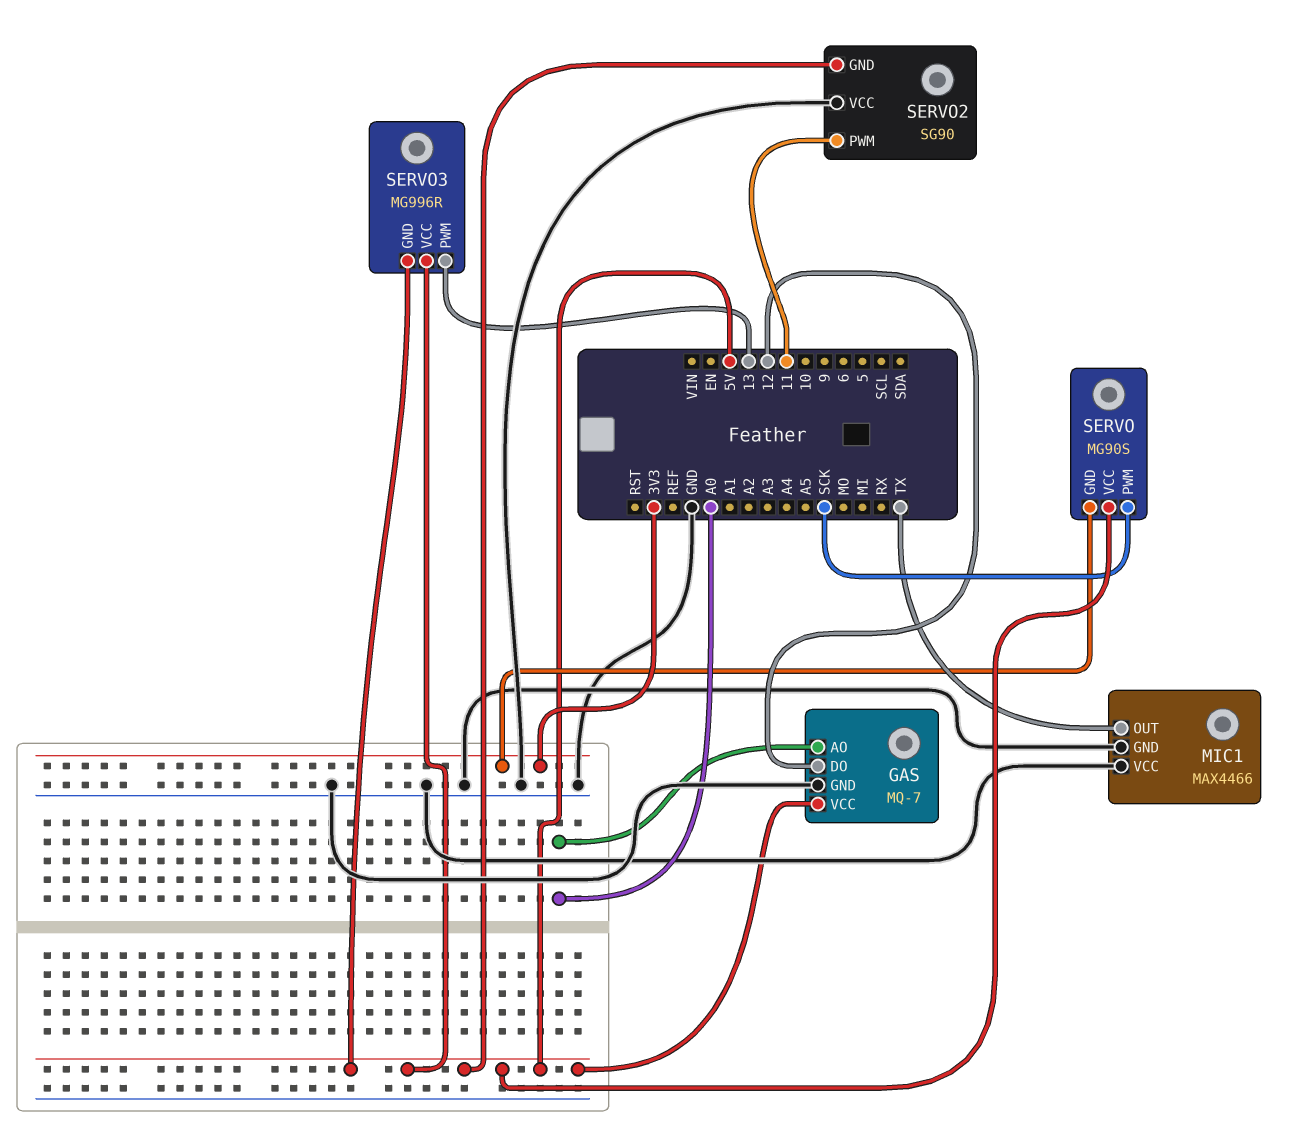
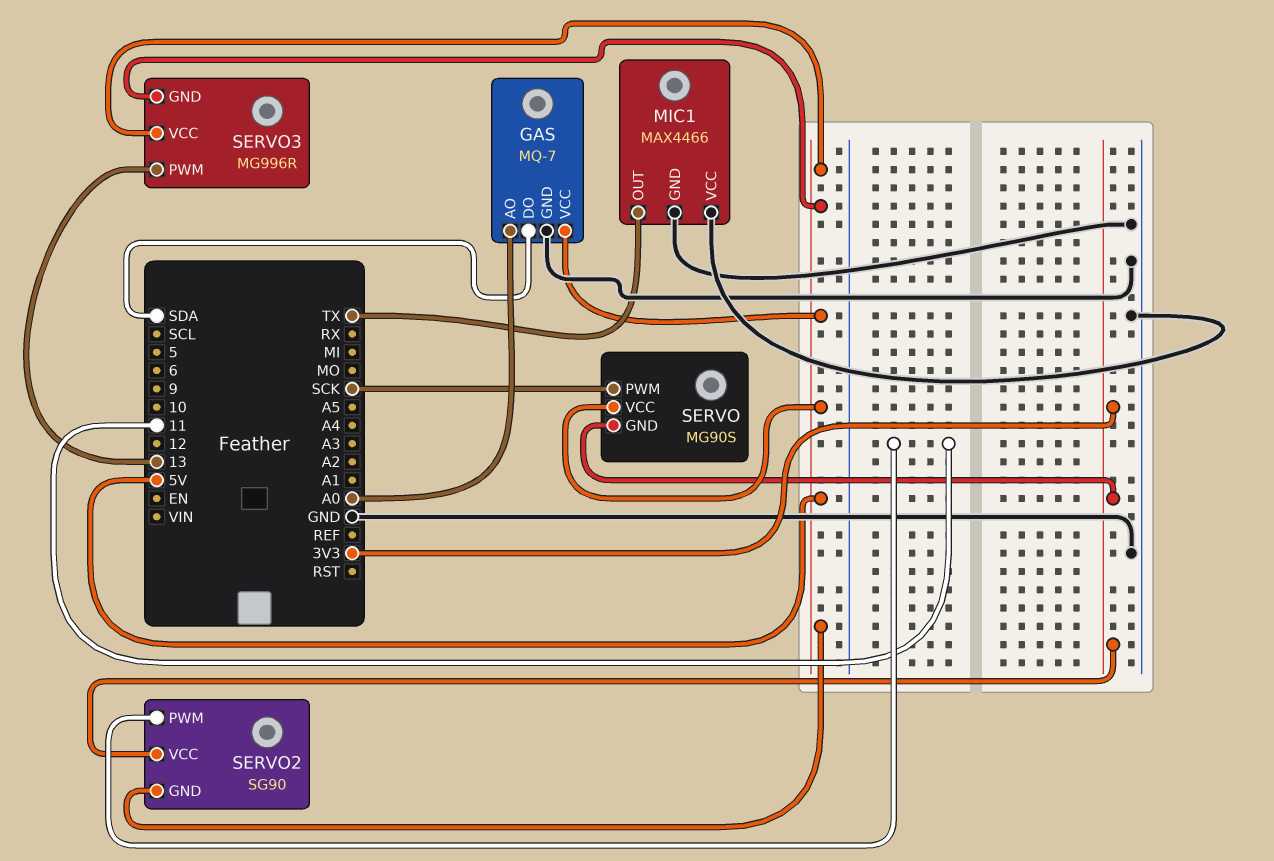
GAS pin DO: 12 -> SDA
SERVO2 pin VCC: GND -> 3V3

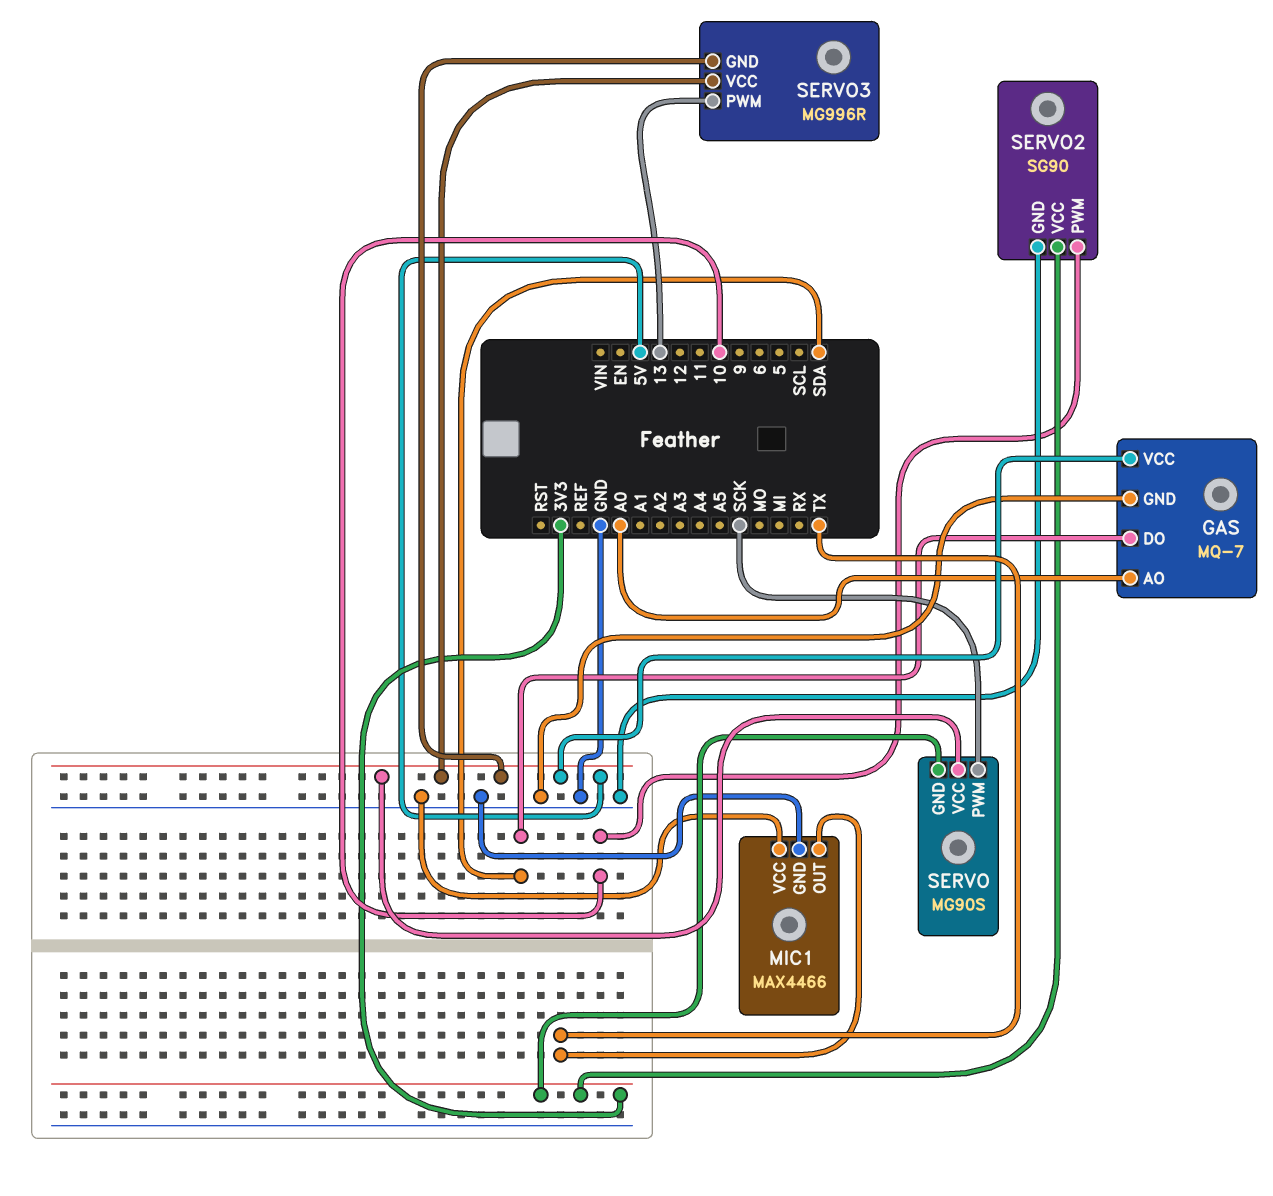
SERVO2 pin GND: 5V -> GND
SERVO2 pin PWM: 11 -> 10

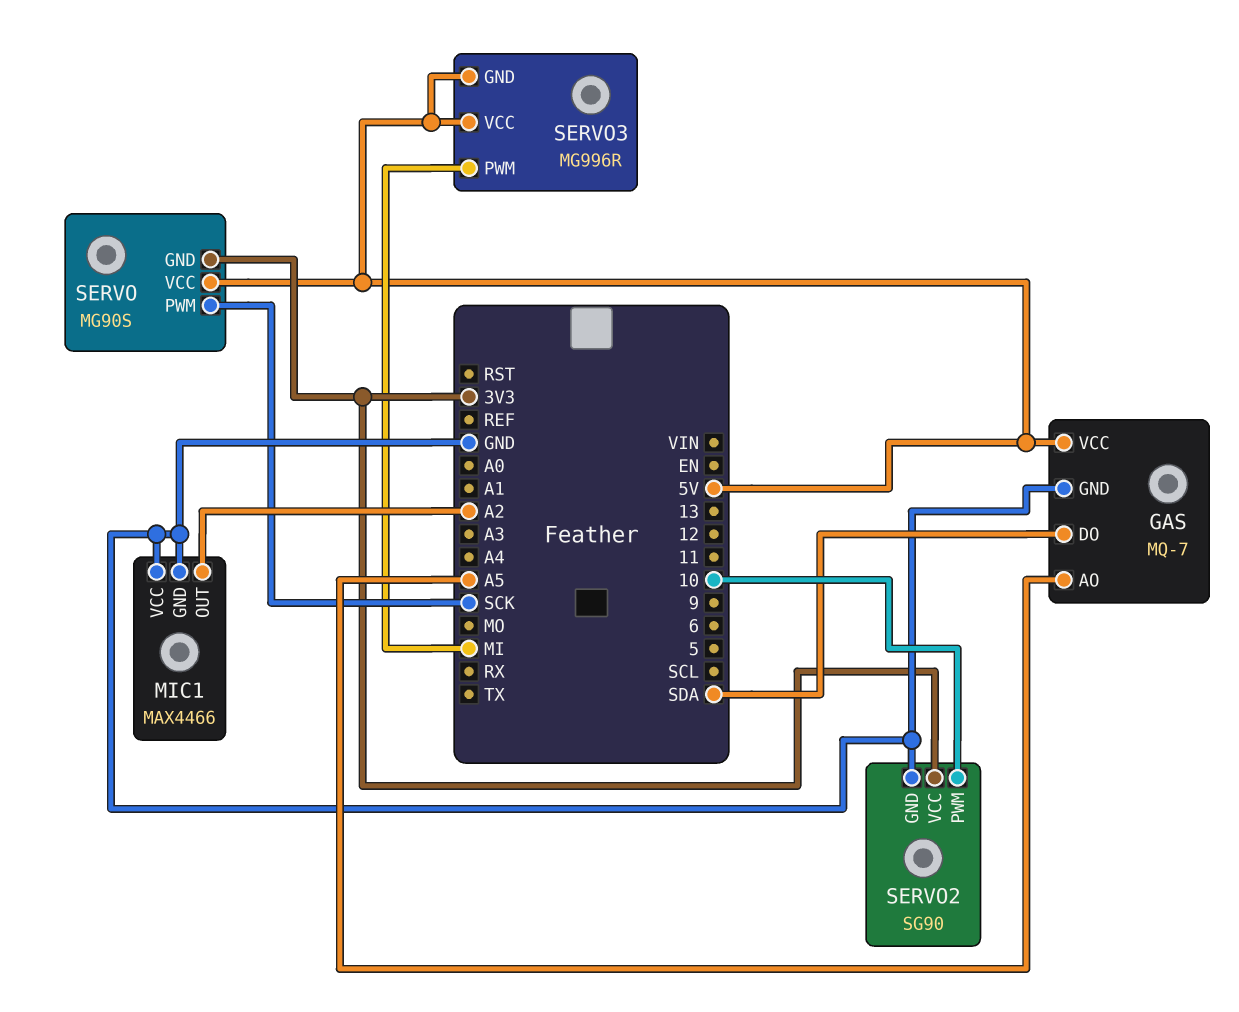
GAS pin AO: A0 -> A5
MIC1 pin OUT: TX -> A2
SERVO3 pin PWM: 13 -> MI

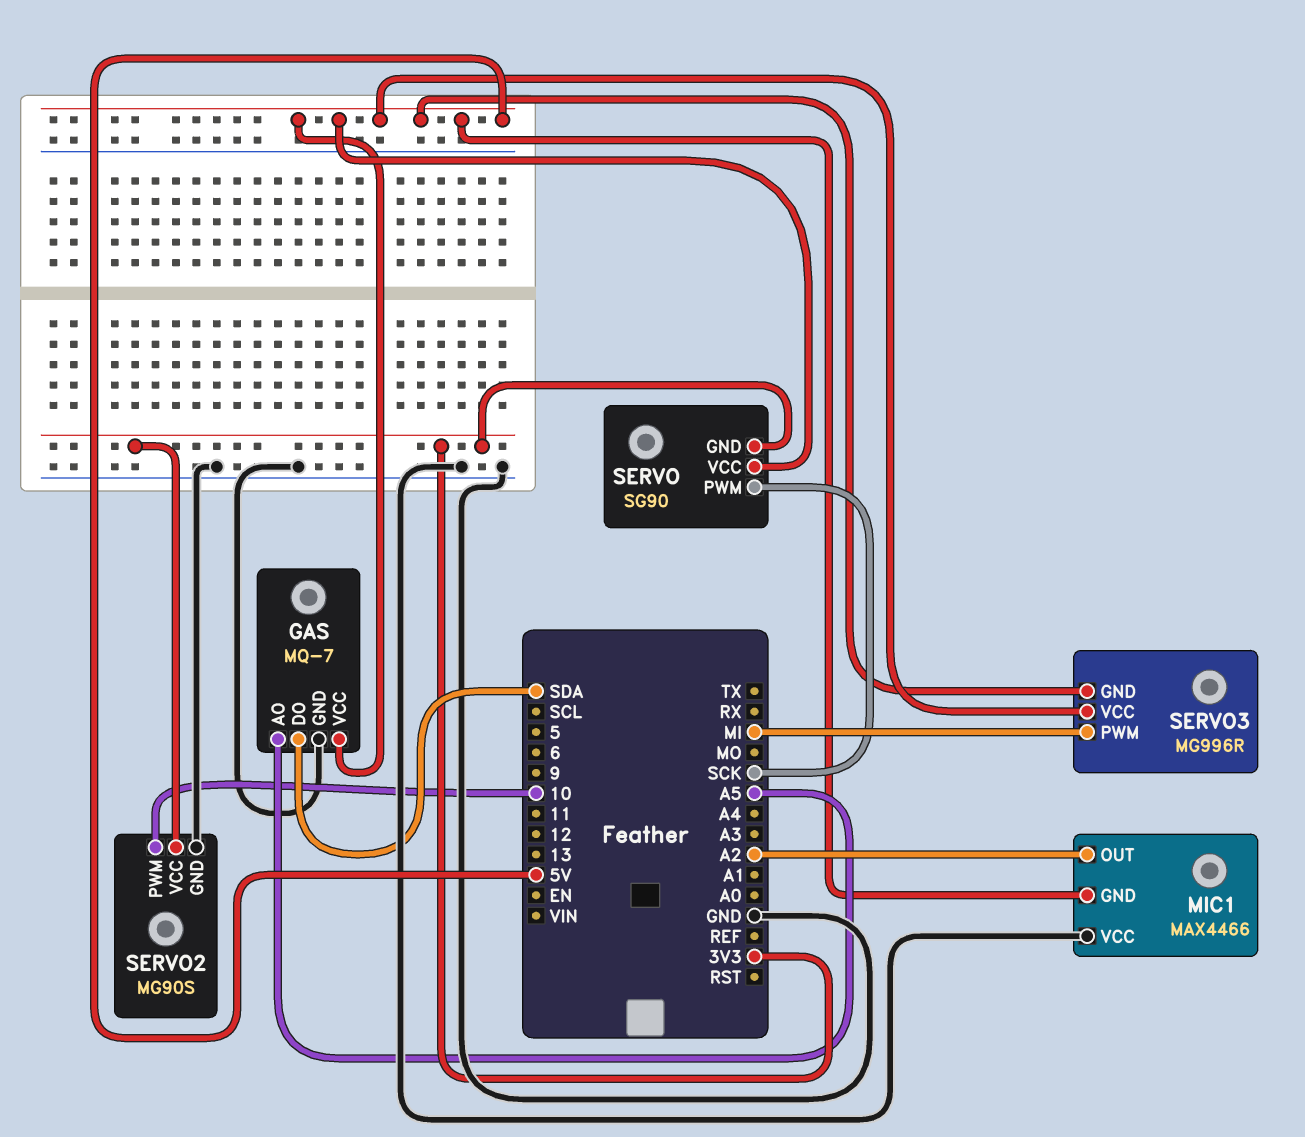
MIC1 pin GND: GND -> 5V
SERVO: MG90S -> SG90
SERVO2: SG90 -> MG90S

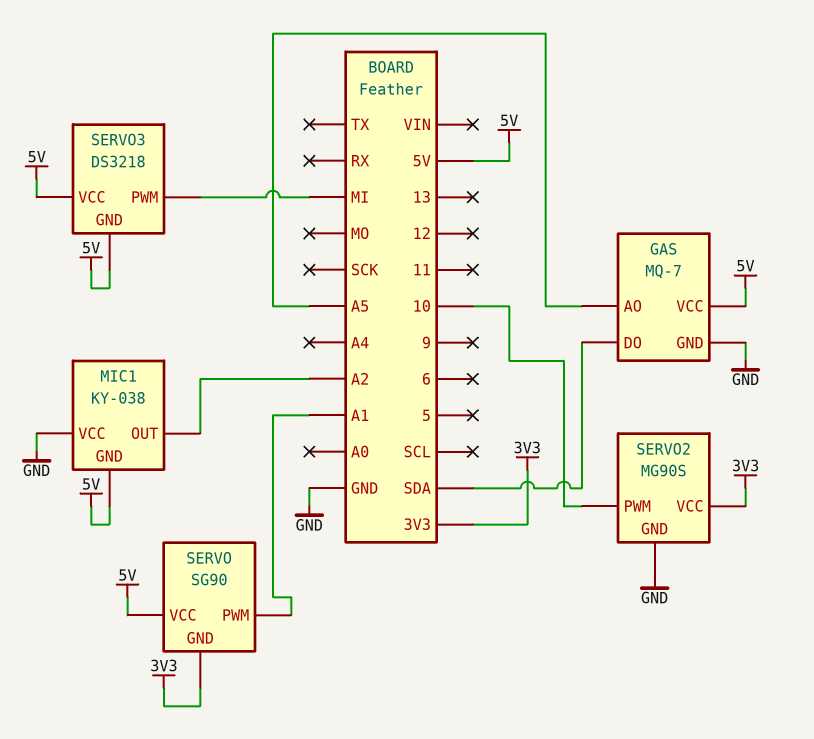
MIC1: MAX4466 -> KY-038
SERVO pin PWM: SCK -> A1
SERVO3: MG996R -> DS3218

